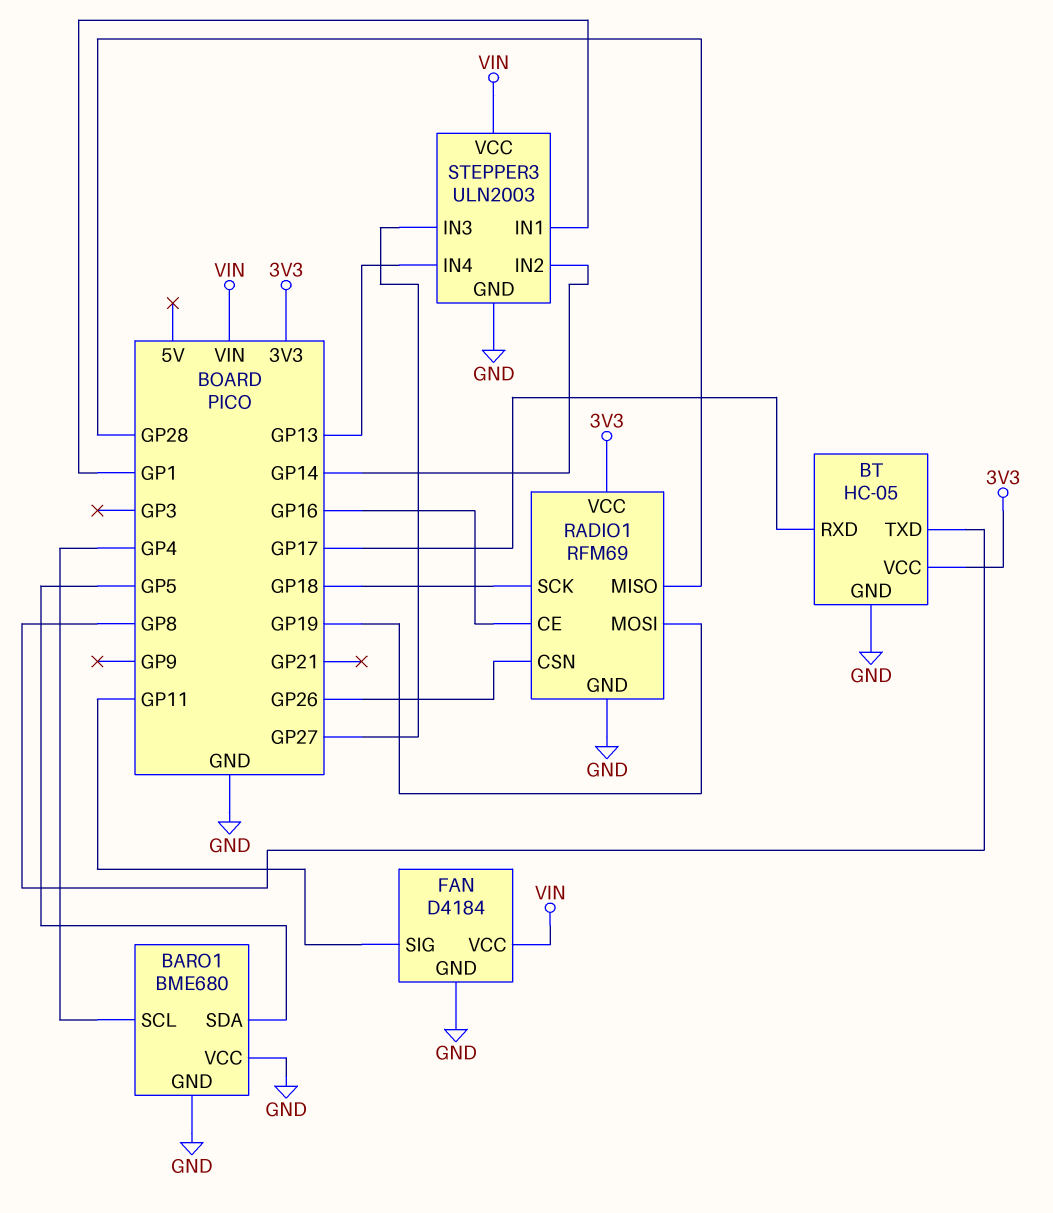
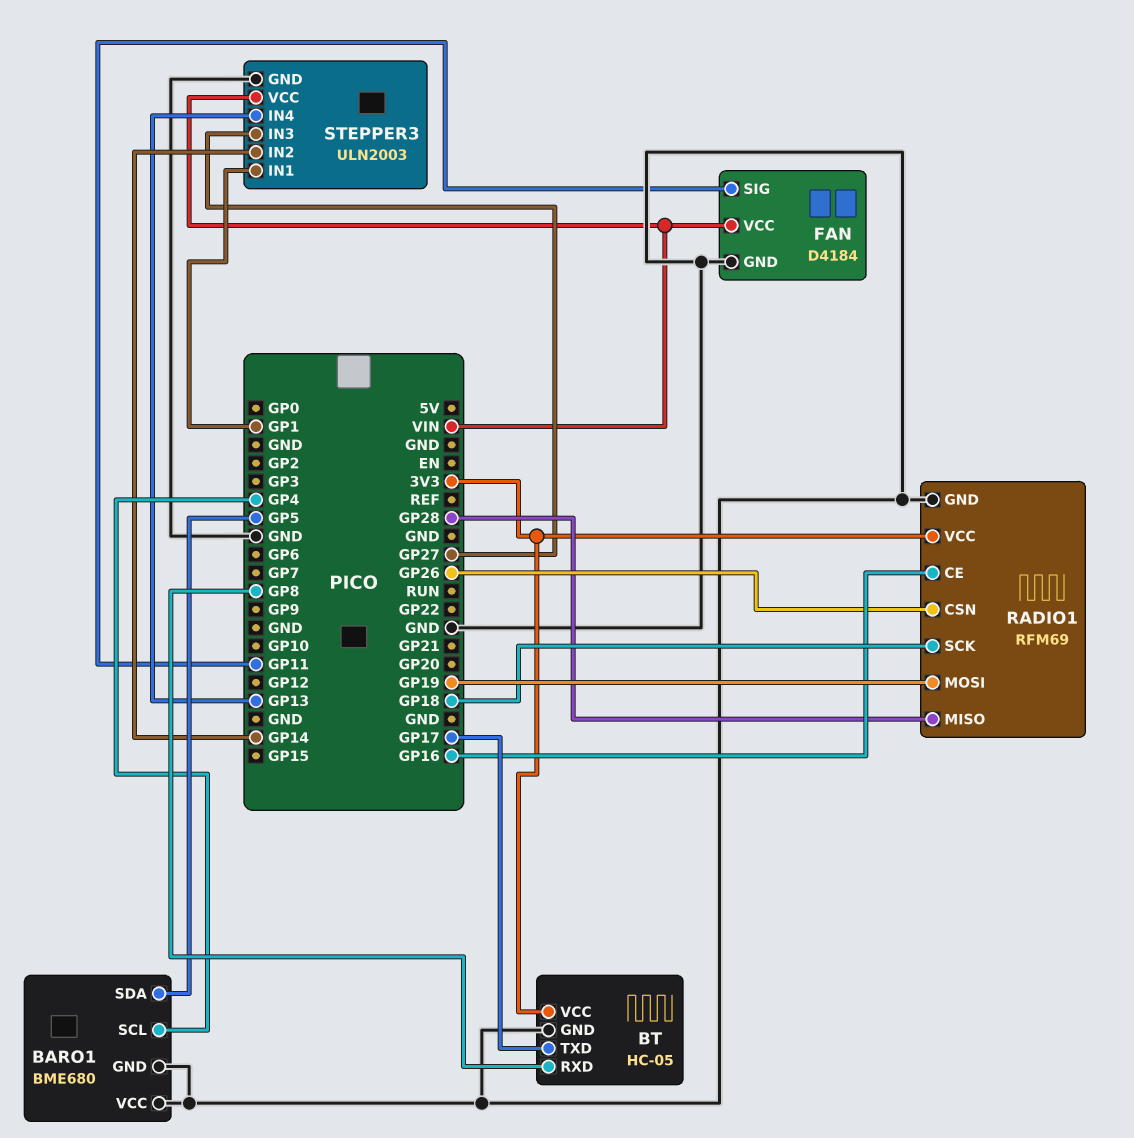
BT pin RXD: GP17 -> GP8
BT pin TXD: GP8 -> GP17

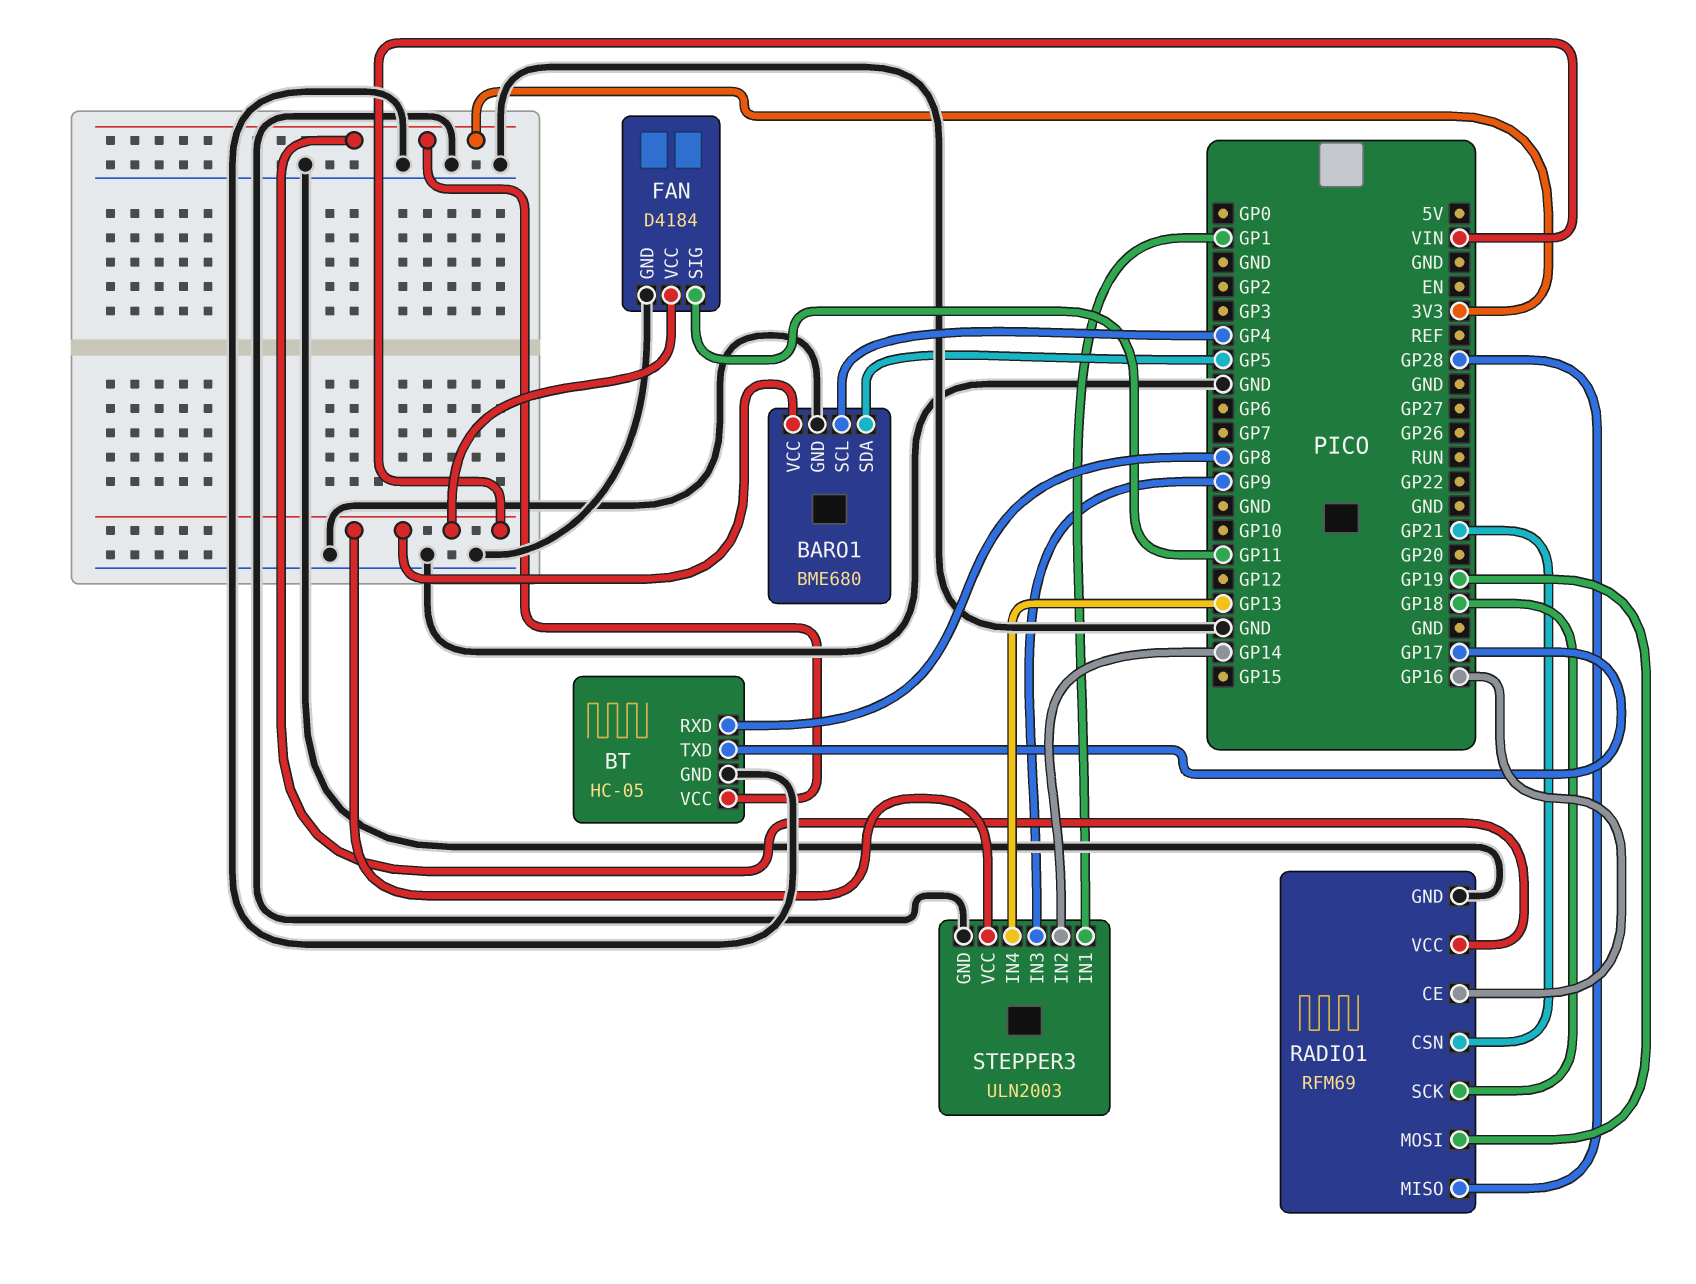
BARO1 pin VCC: GND -> VIN
RADIO1 pin CSN: GP26 -> GP21
STEPPER3 pin IN3: GP27 -> GP9

